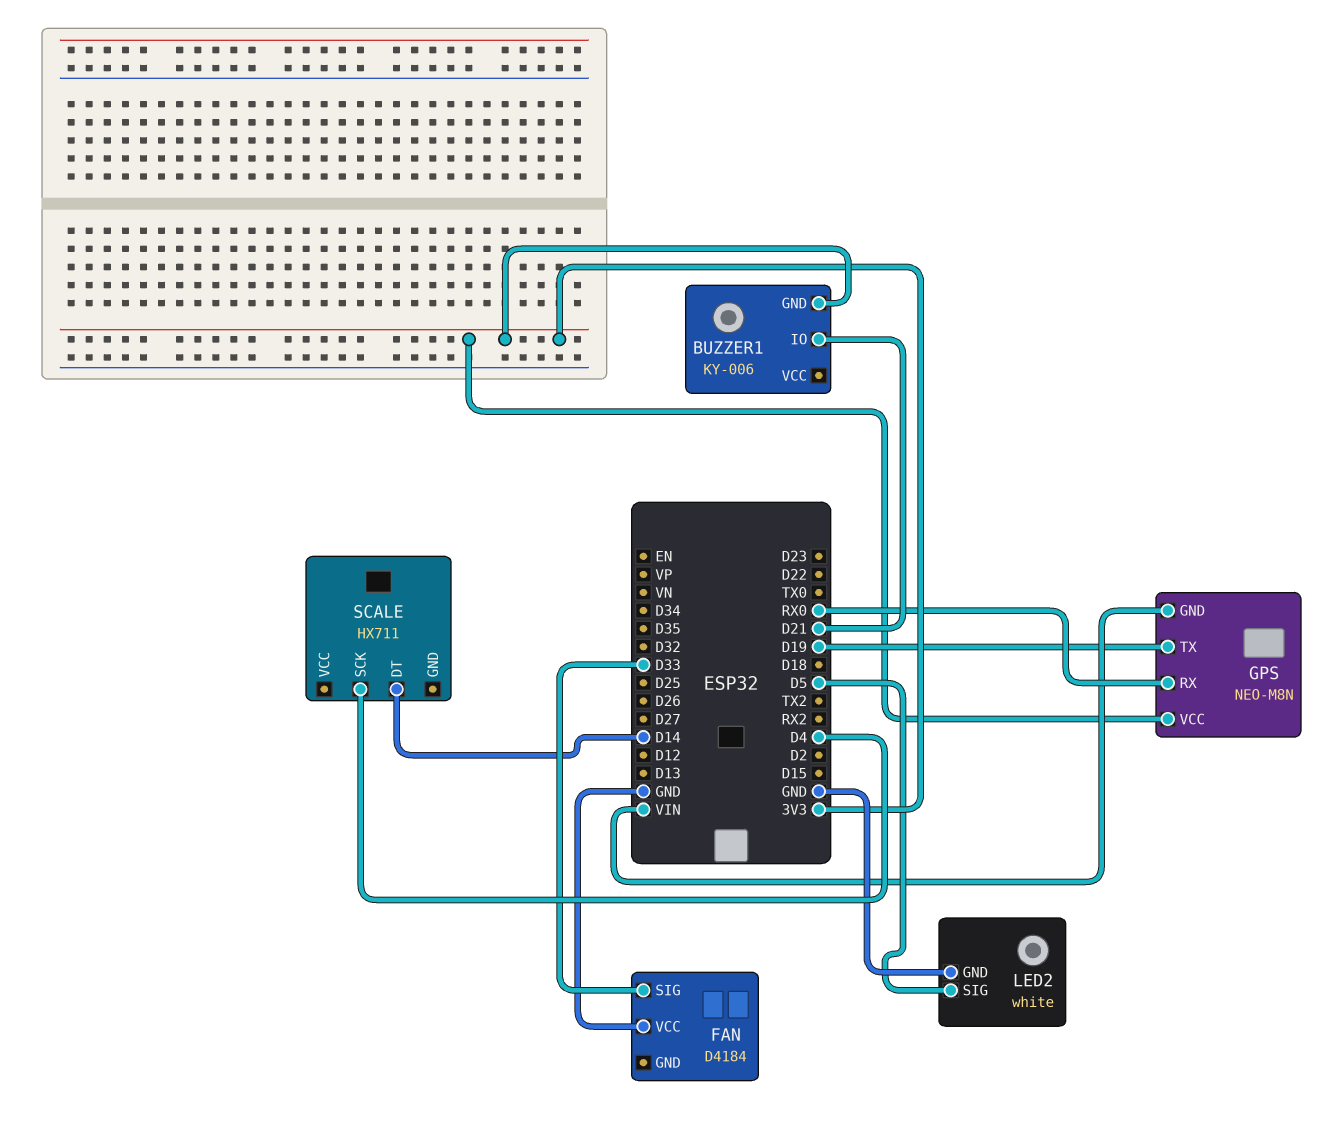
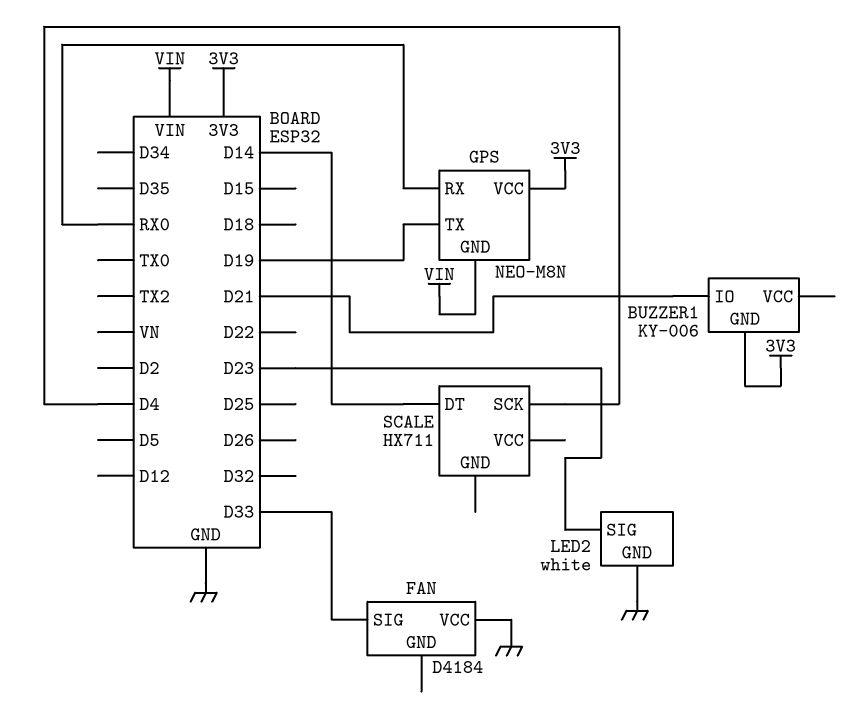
LED2 pin SIG: D5 -> D23

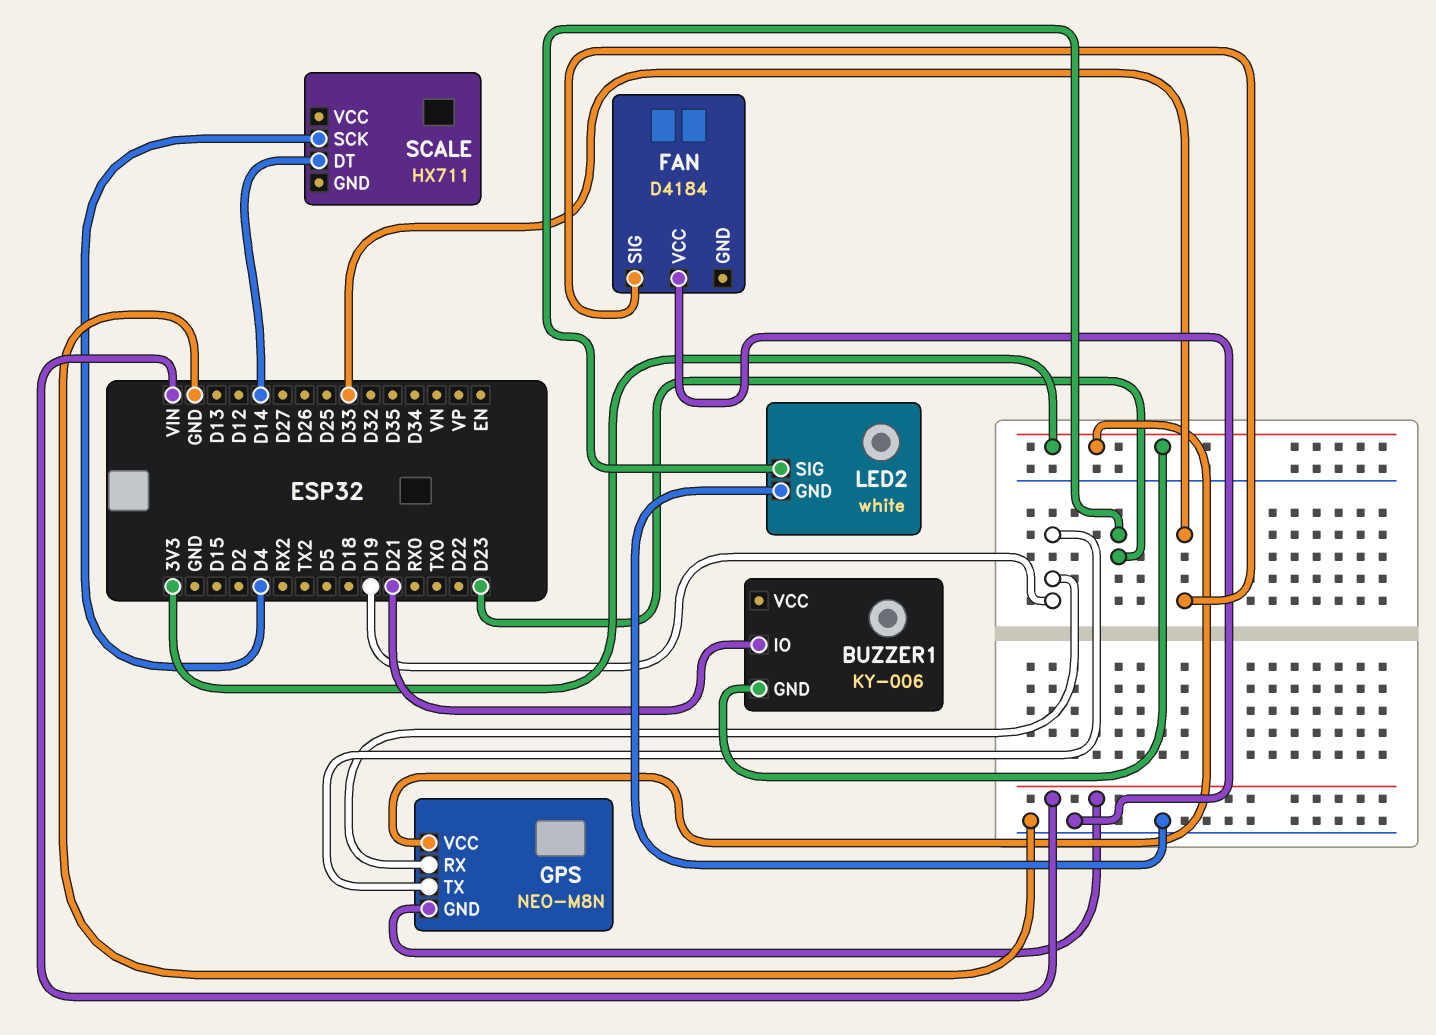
GPS pin RX: RX0 -> D19

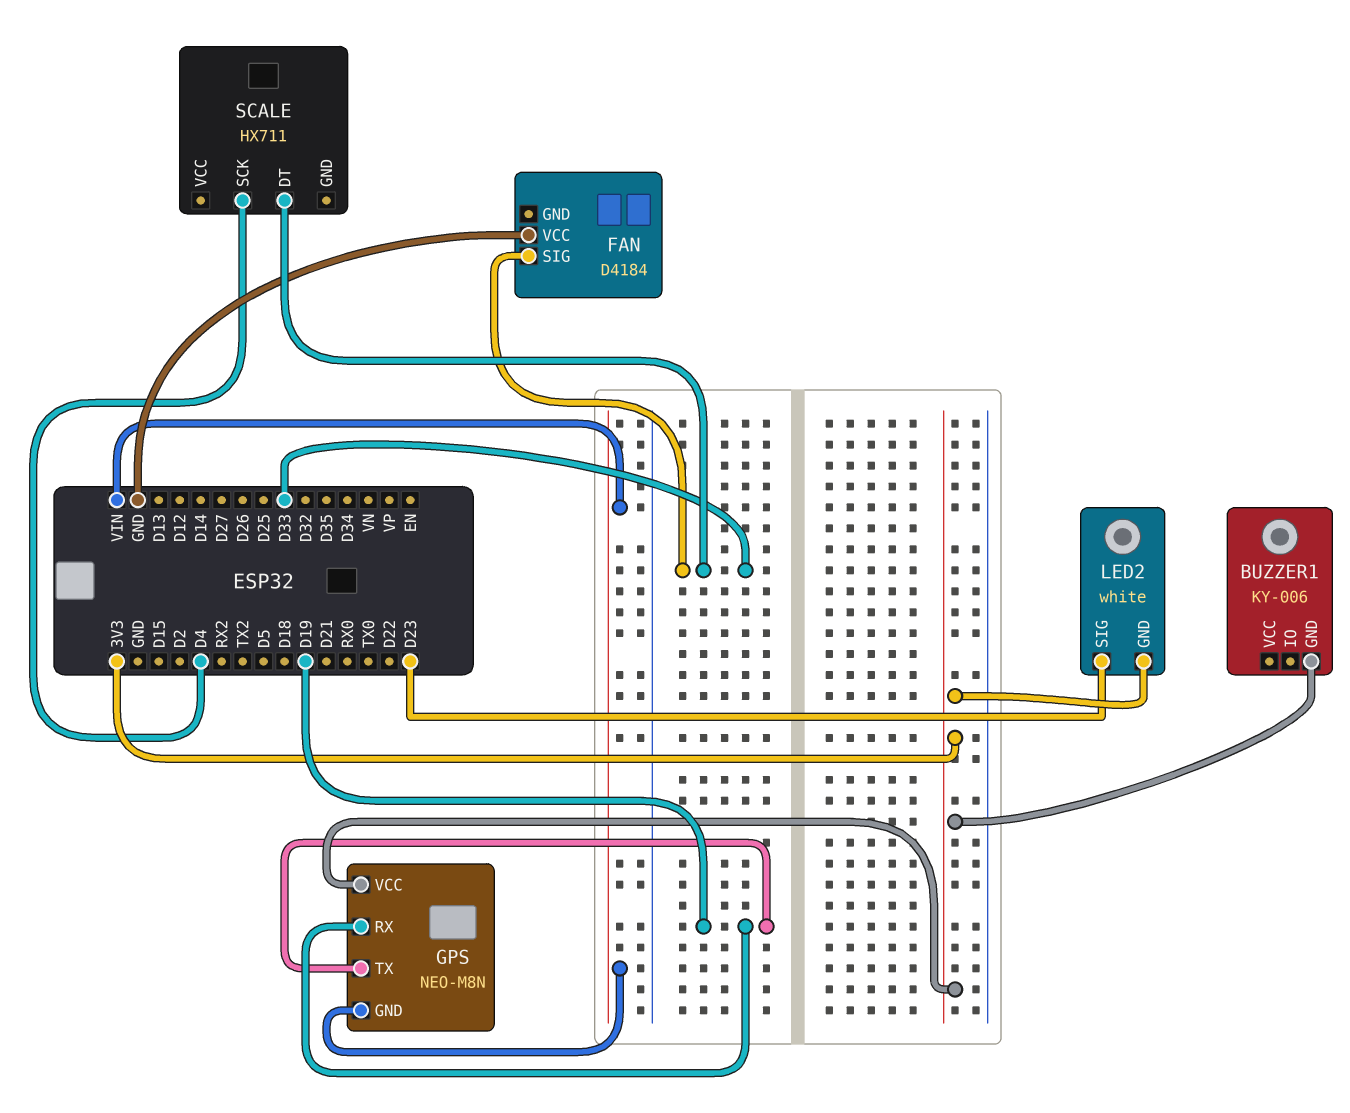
BUZZER1 pin IO: D21 -> none
LED2 pin GND: GND -> 3V3
SCALE pin DT: D14 -> D33

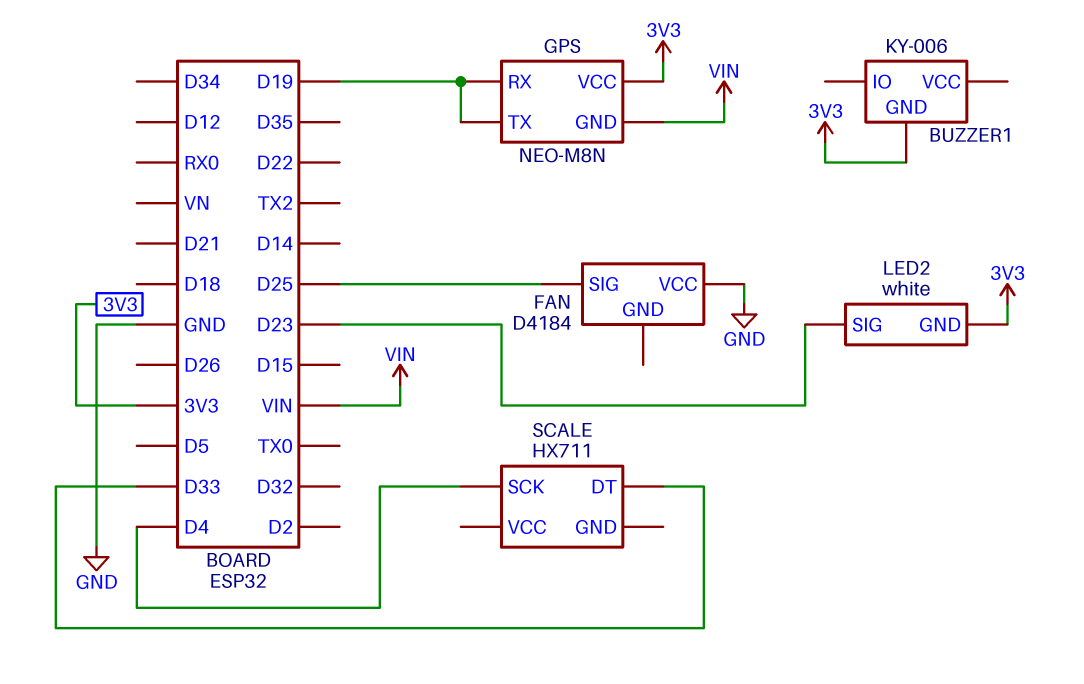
FAN pin SIG: D33 -> D25

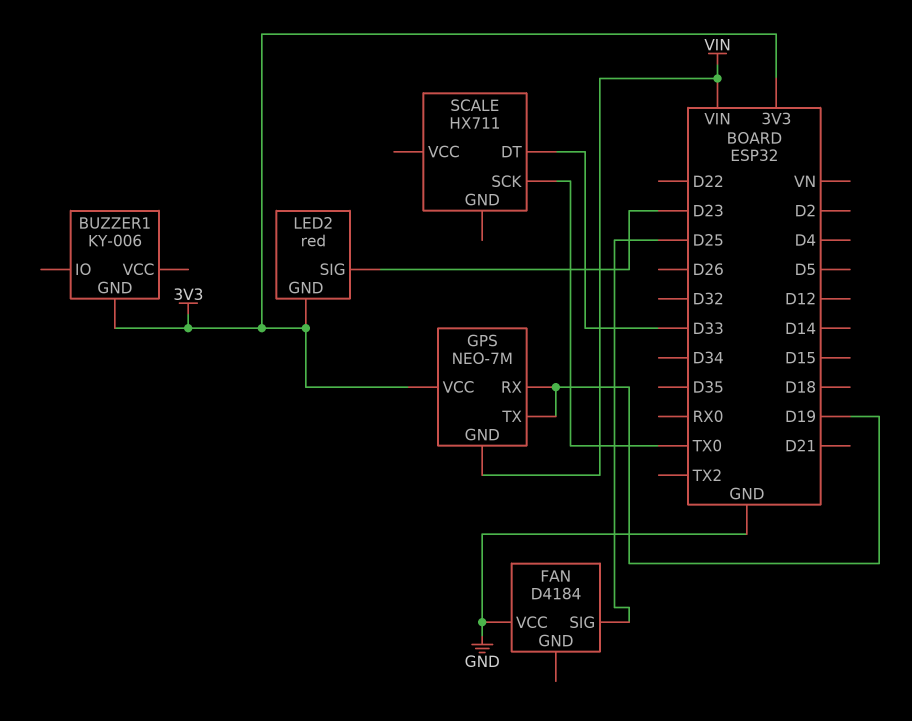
GPS: NEO-M8N -> NEO-7M
LED2: white -> red
SCALE pin SCK: D4 -> TX0

